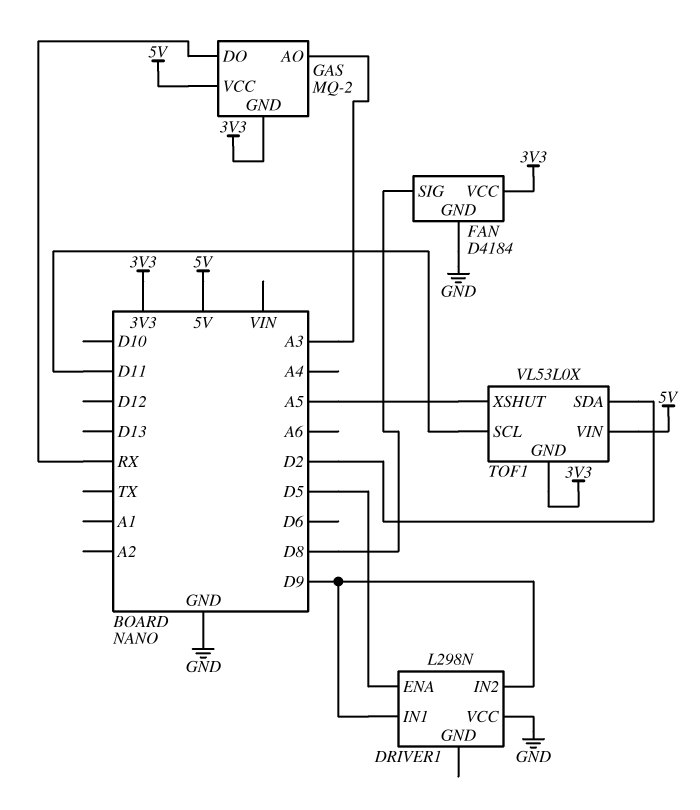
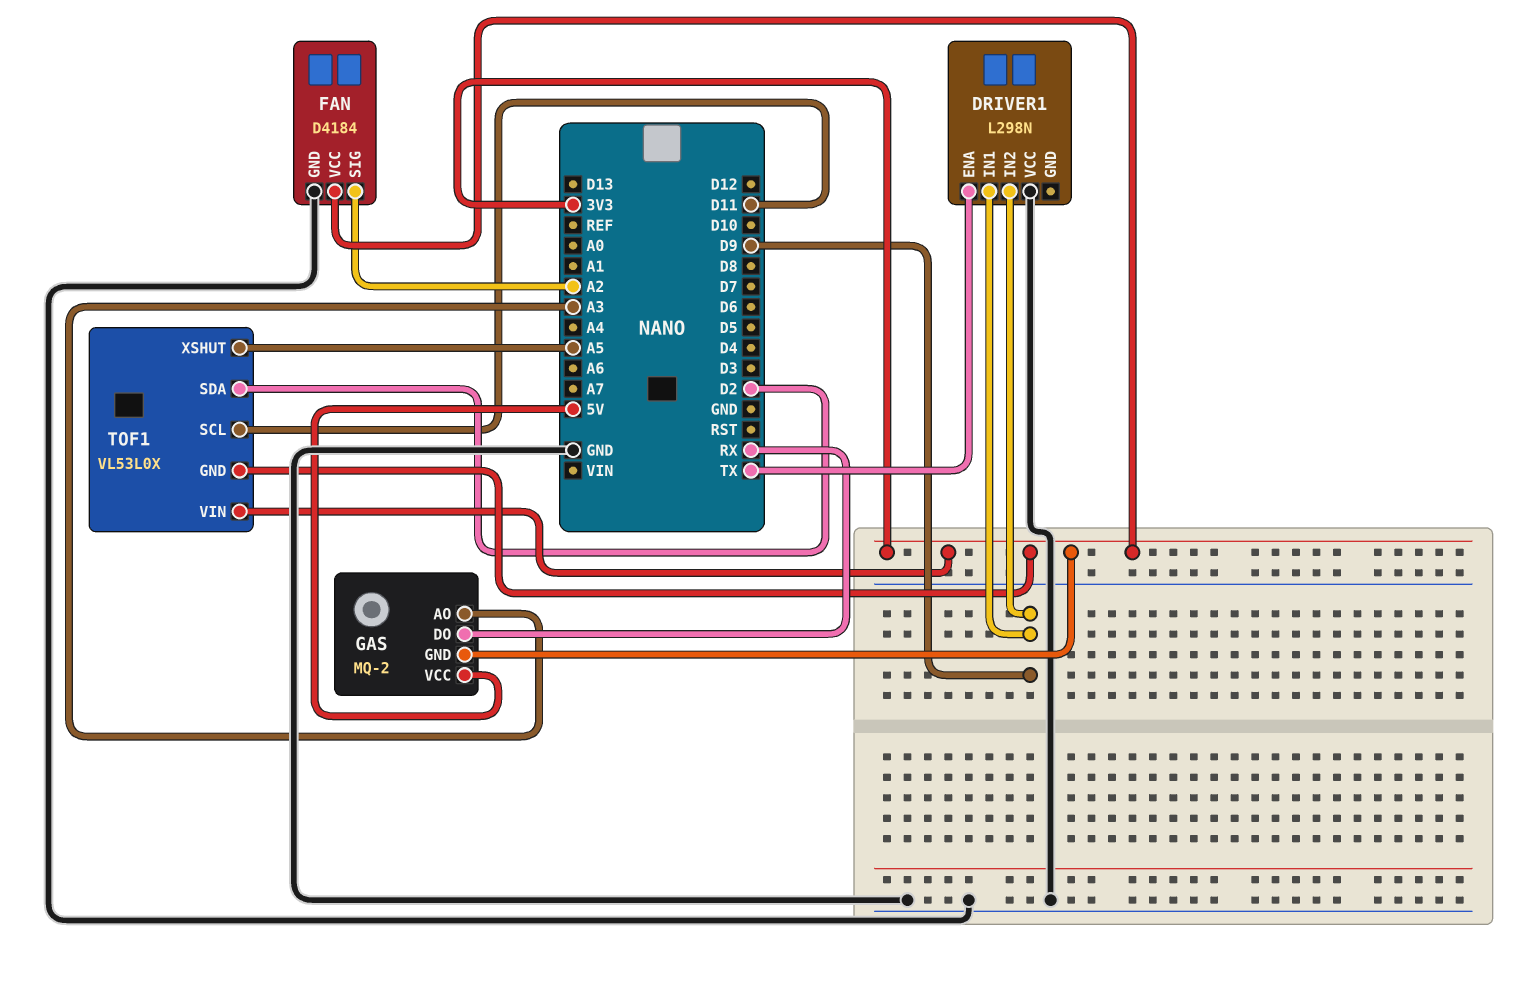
DRIVER1 pin ENA: D5 -> TX
FAN pin SIG: D8 -> A2
TOF1 pin VIN: 5V -> 3V3

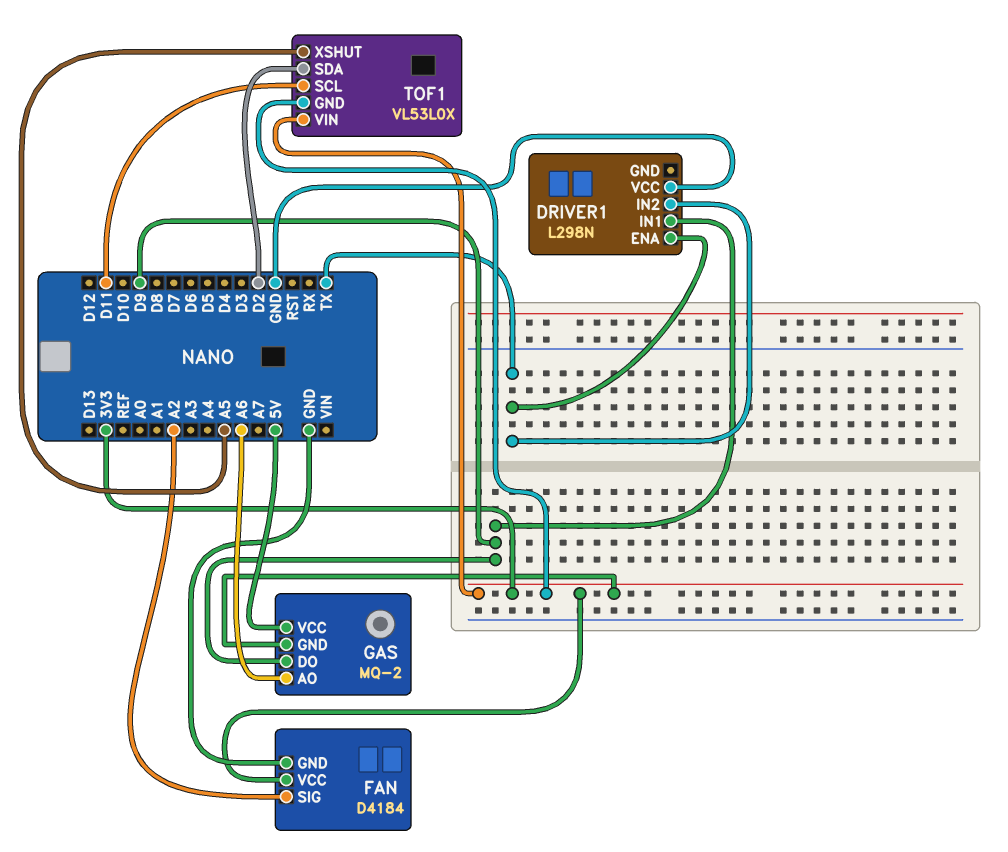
DRIVER1 pin IN2: D9 -> TX
GAS pin AO: A3 -> A6
GAS pin DO: RX -> D9

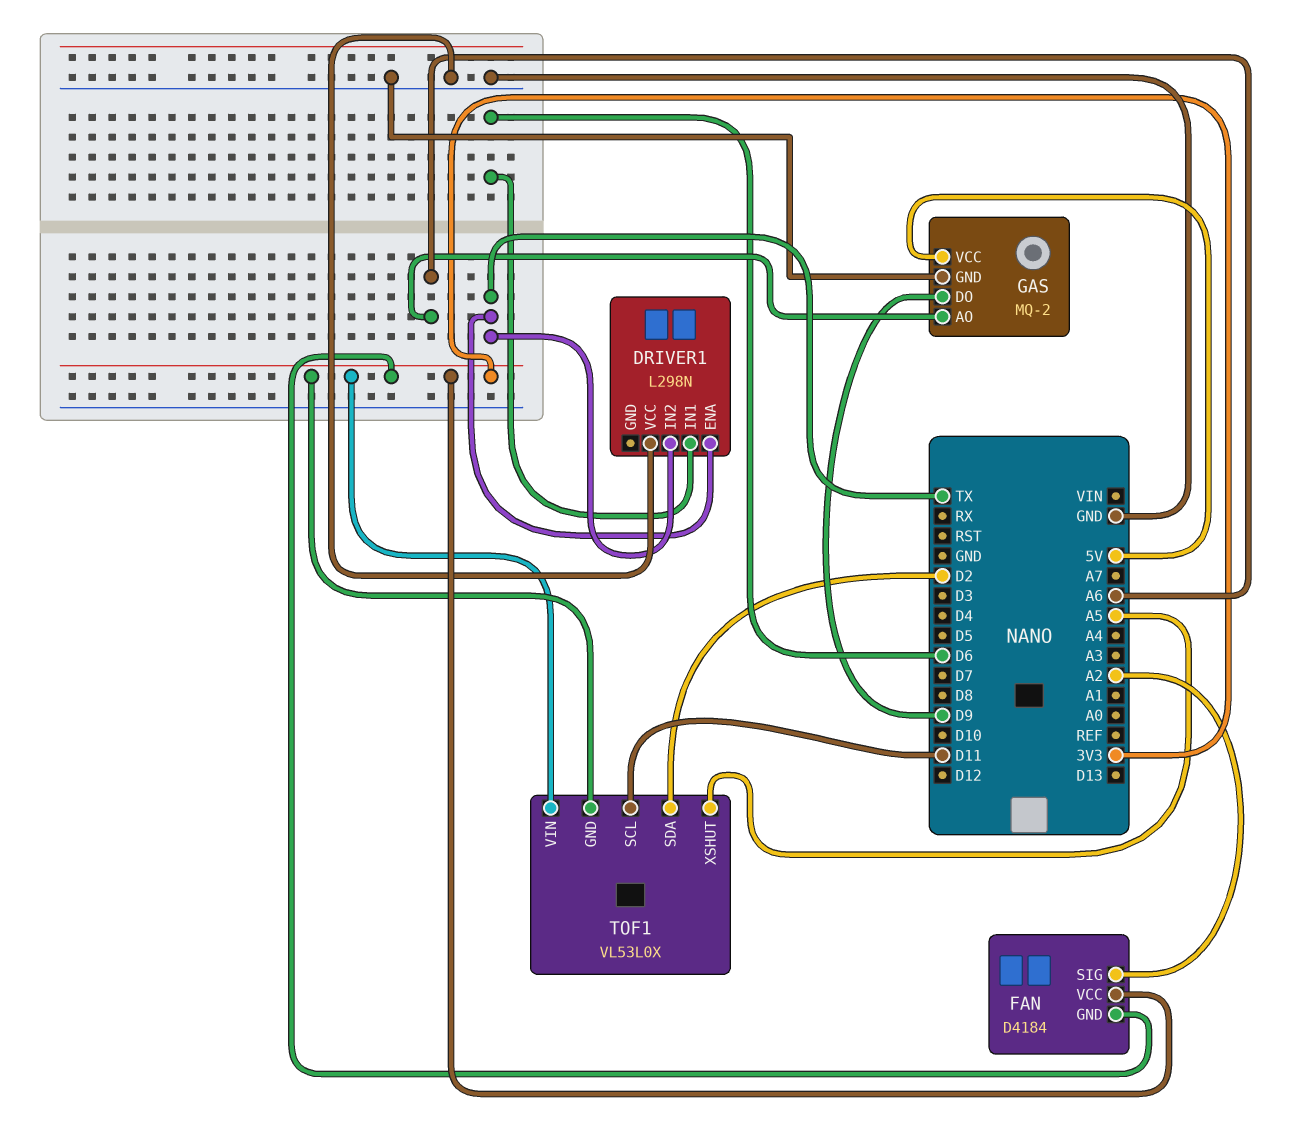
DRIVER1 pin IN1: D9 -> D6
FAN pin GND: GND -> 3V3
GAS pin GND: 3V3 -> GND

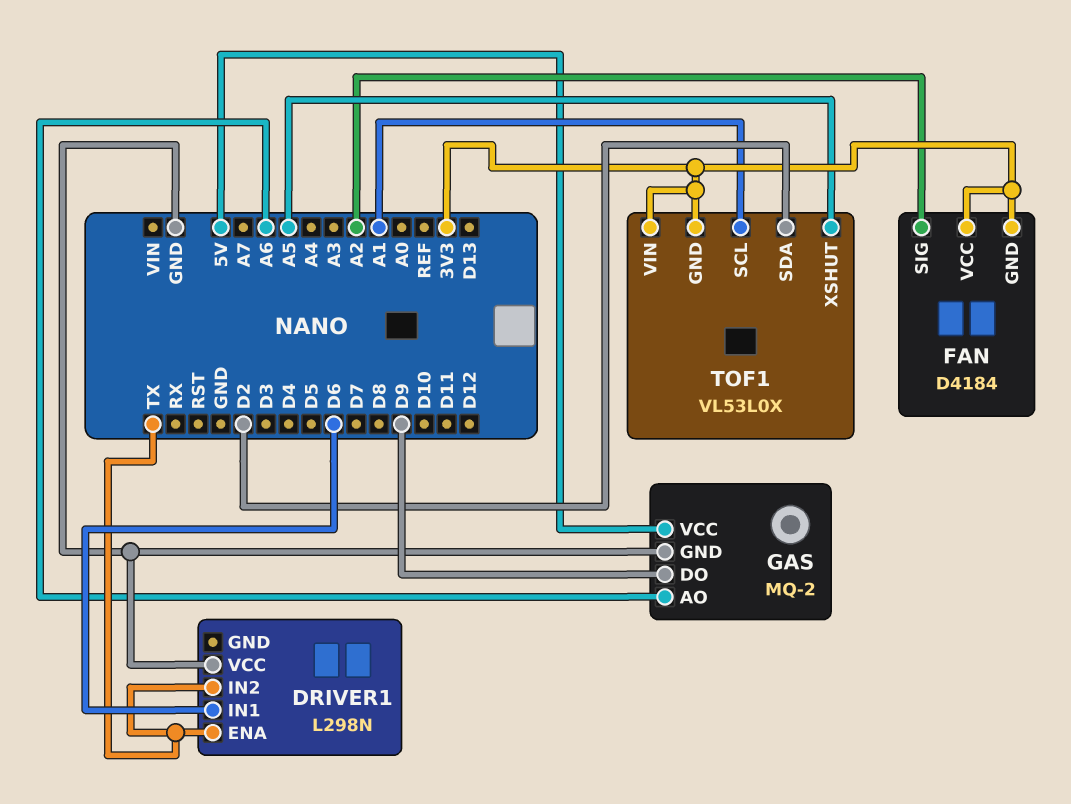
TOF1 pin SCL: D11 -> A1

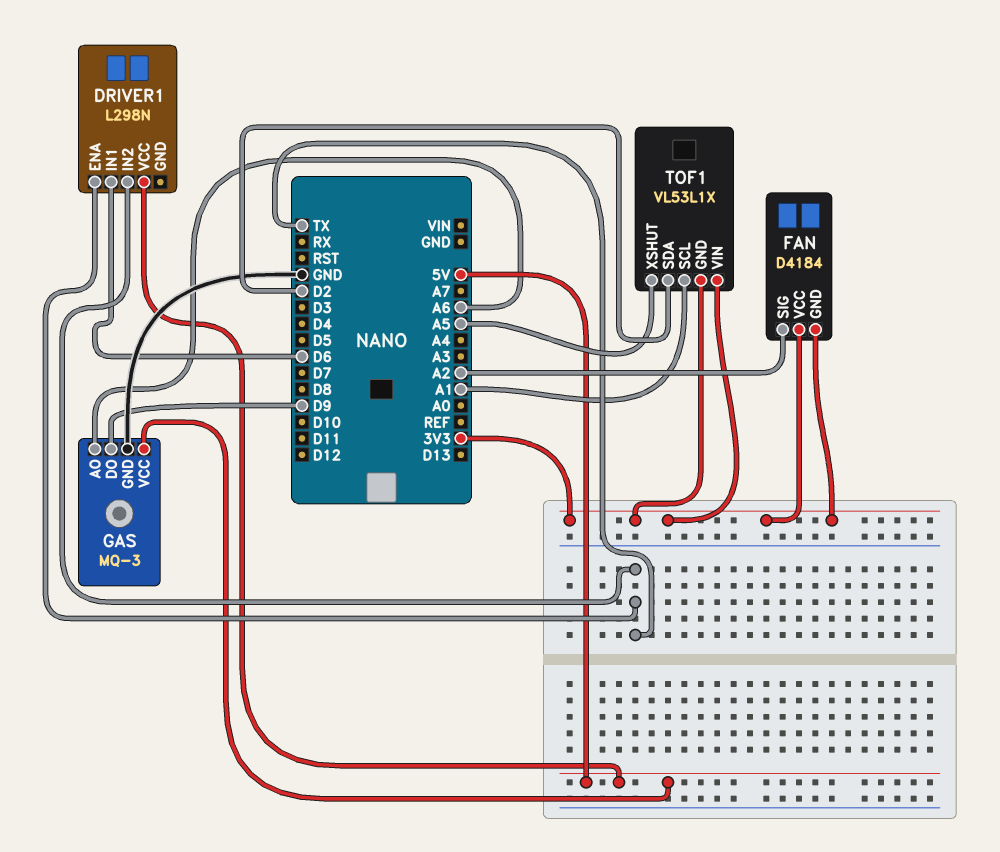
DRIVER1 pin VCC: GND -> 5V
GAS: MQ-2 -> MQ-3
TOF1: VL53L0X -> VL53L1X

